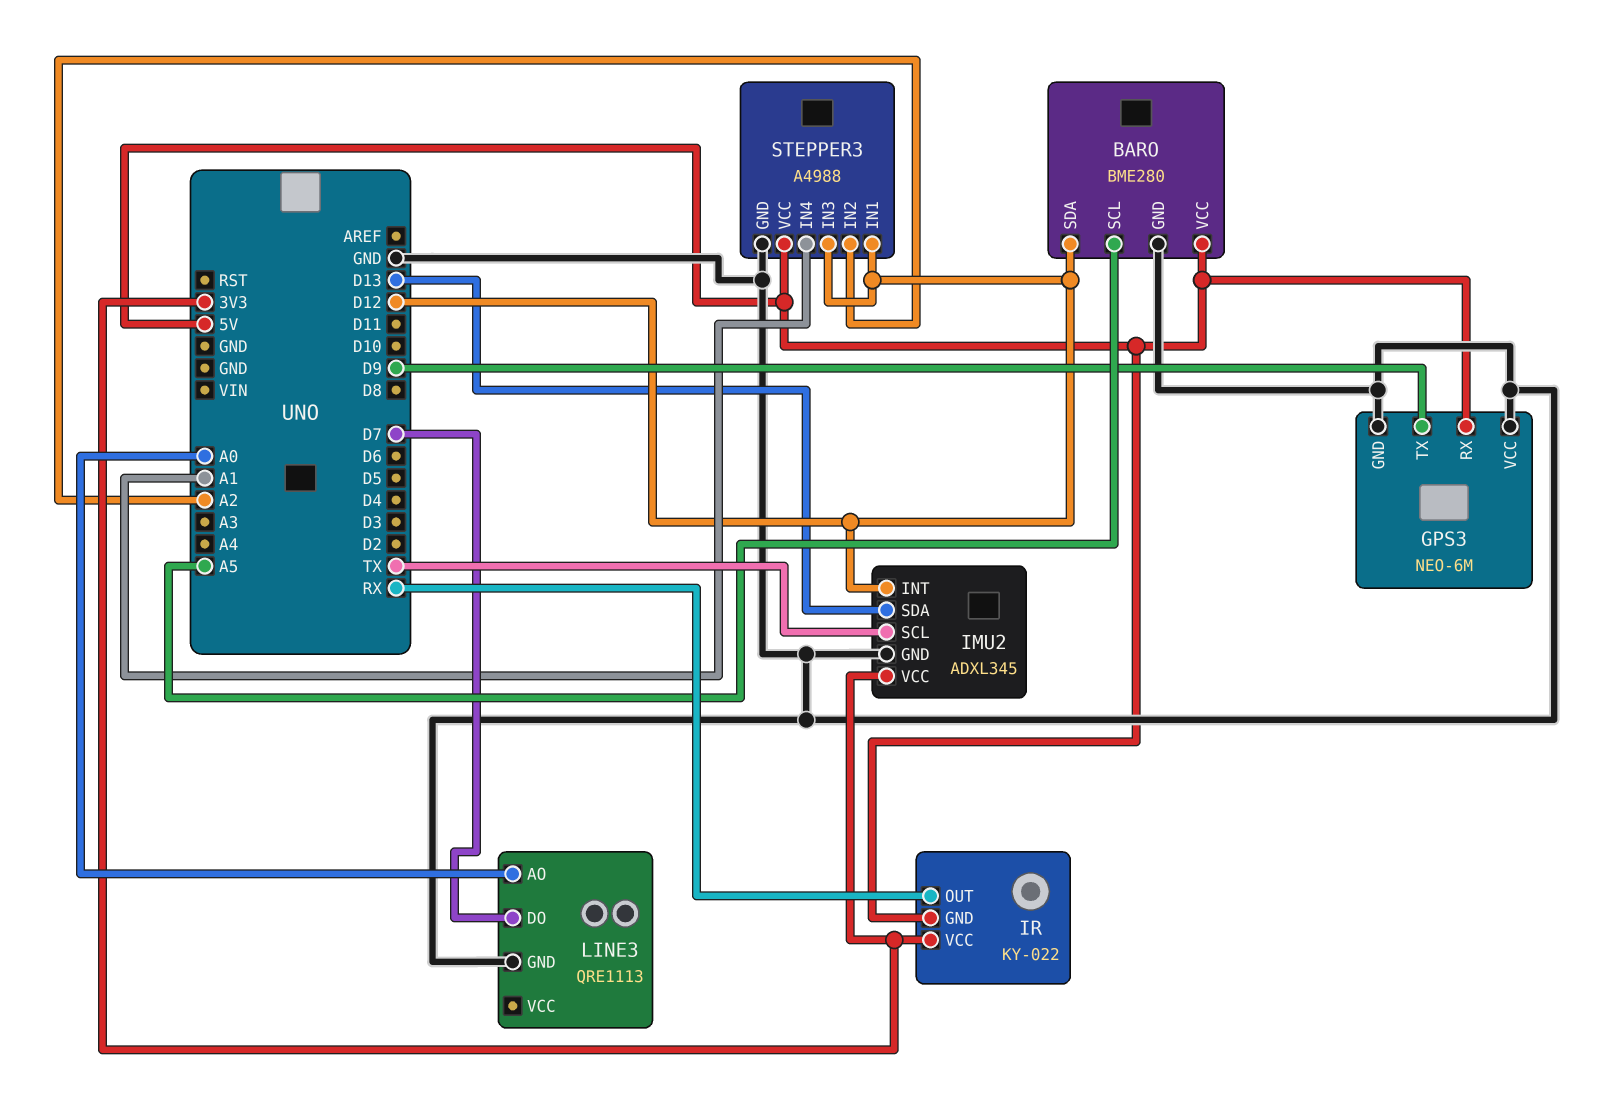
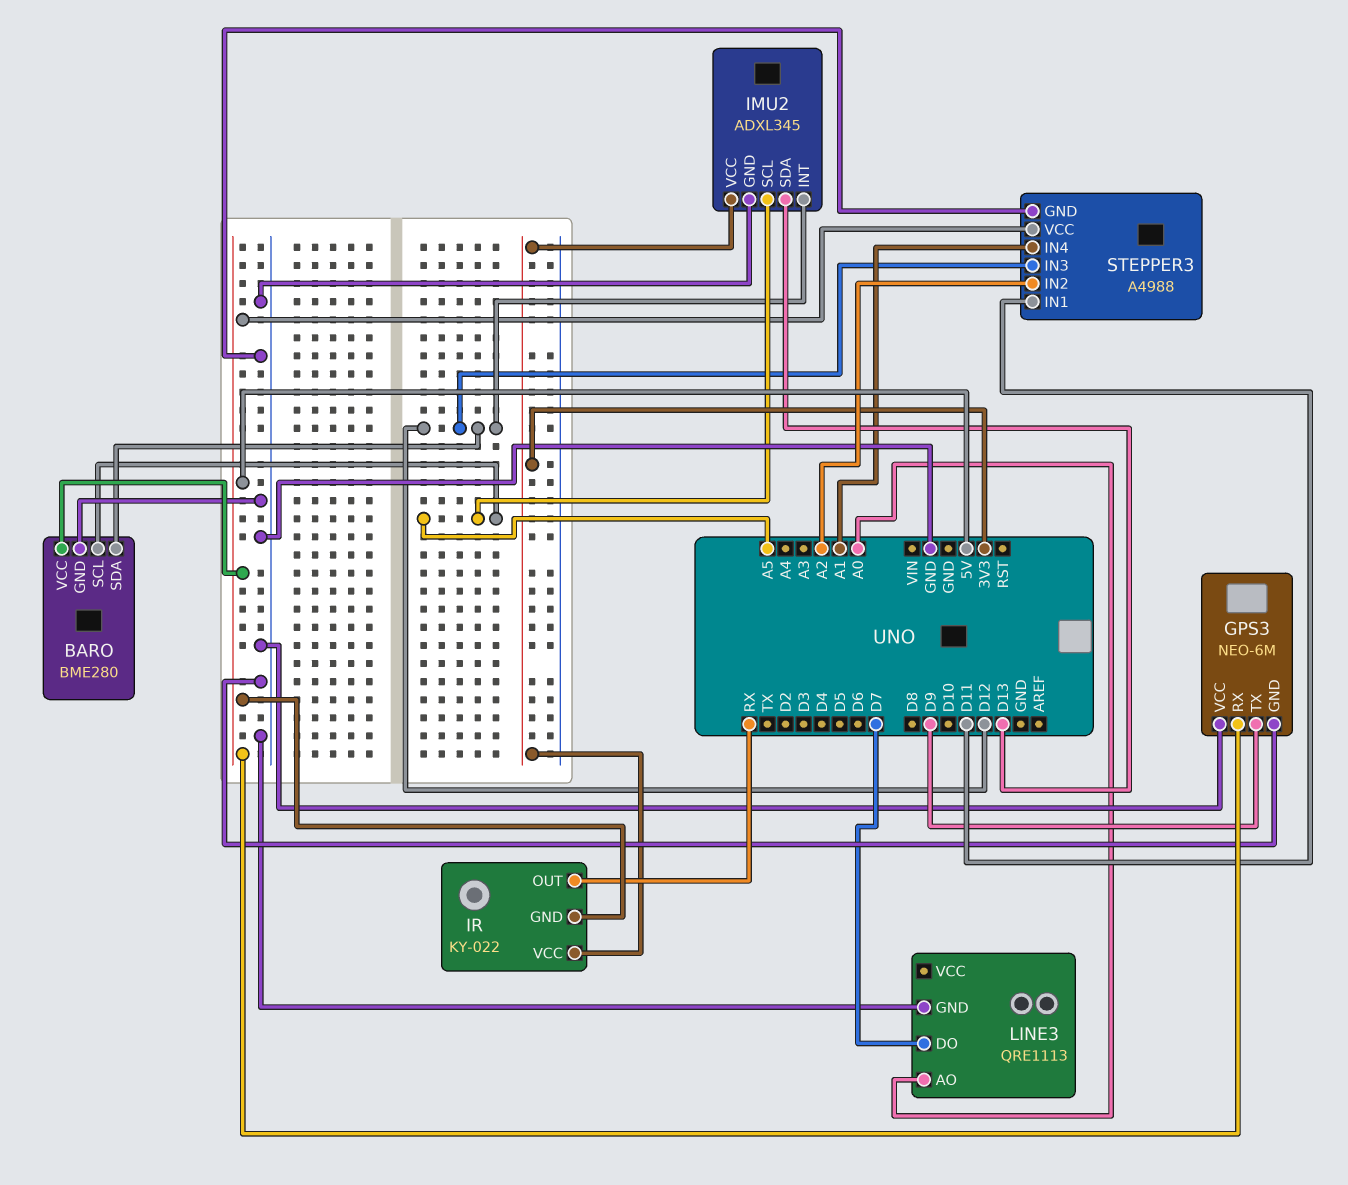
IMU2 pin SCL: TX -> A5
STEPPER3 pin IN1: D12 -> D11

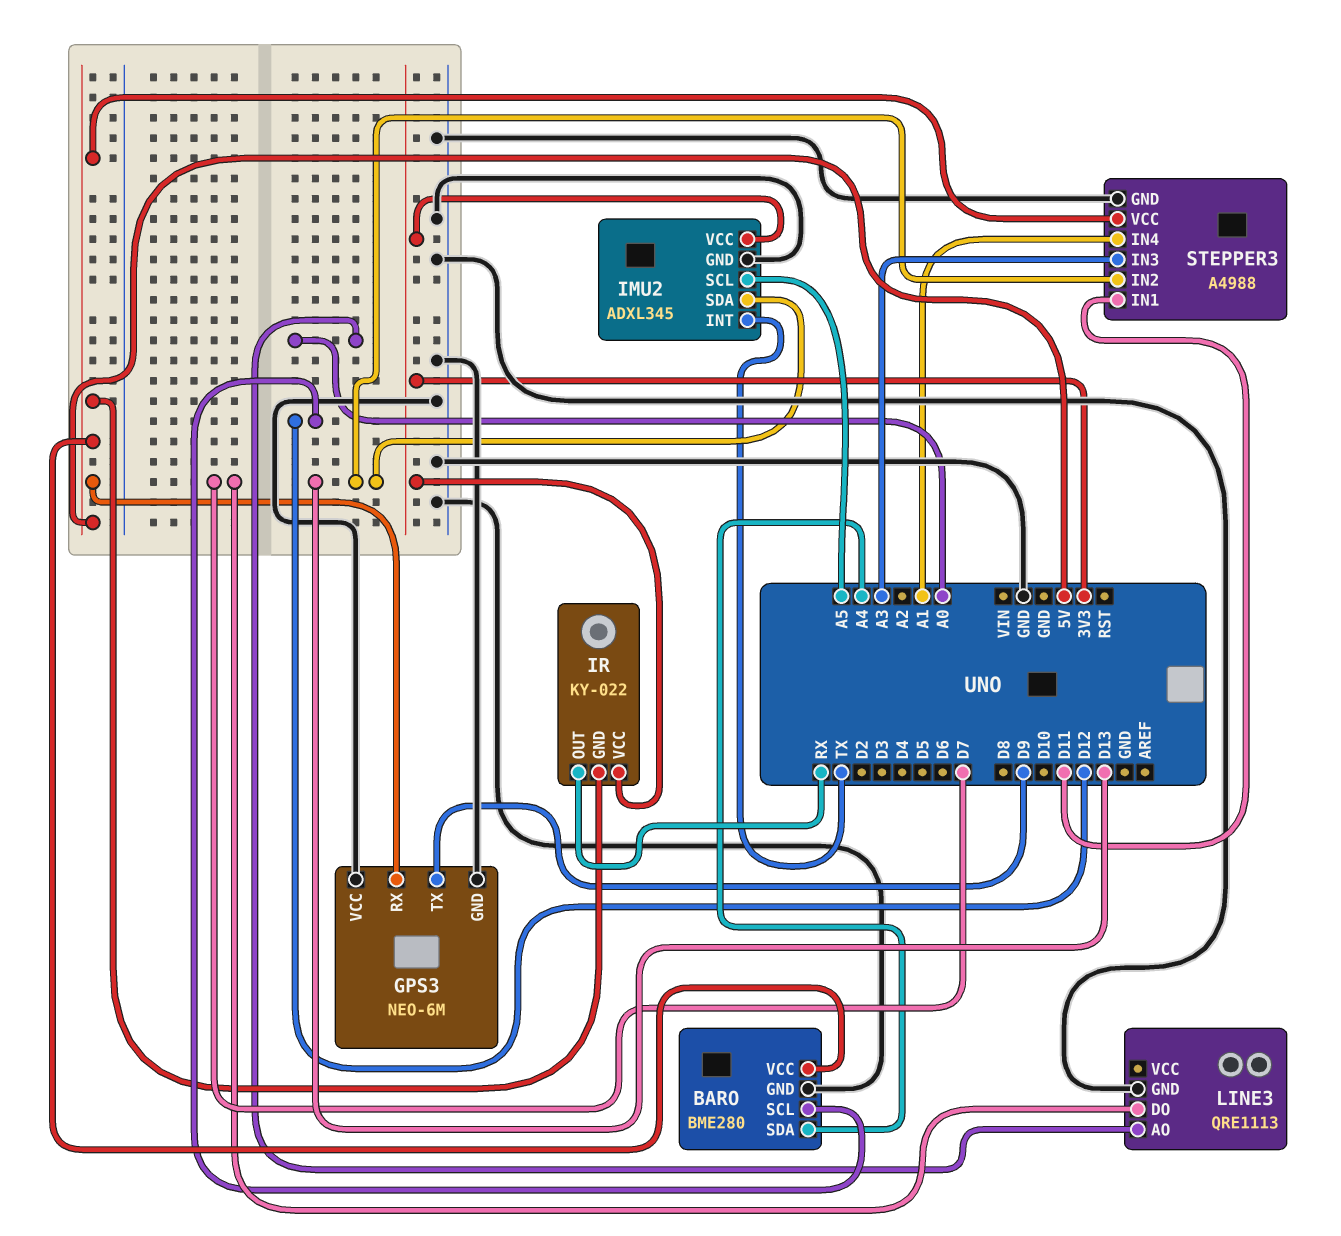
BARO pin SCL: A5 -> D12
BARO pin SDA: D12 -> A4
IMU2 pin INT: D12 -> TX
STEPPER3 pin IN2: A2 -> D13
STEPPER3 pin IN3: D12 -> A3

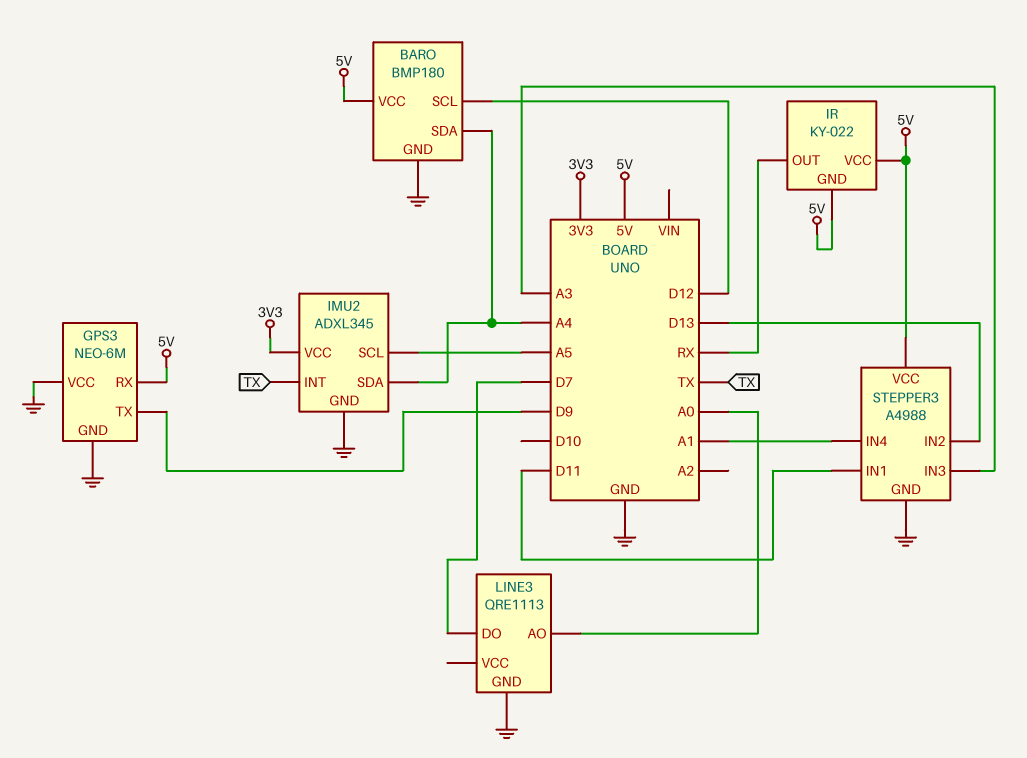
BARO: BME280 -> BMP180
IMU2 pin SDA: D13 -> A4
IR pin VCC: 3V3 -> 5V

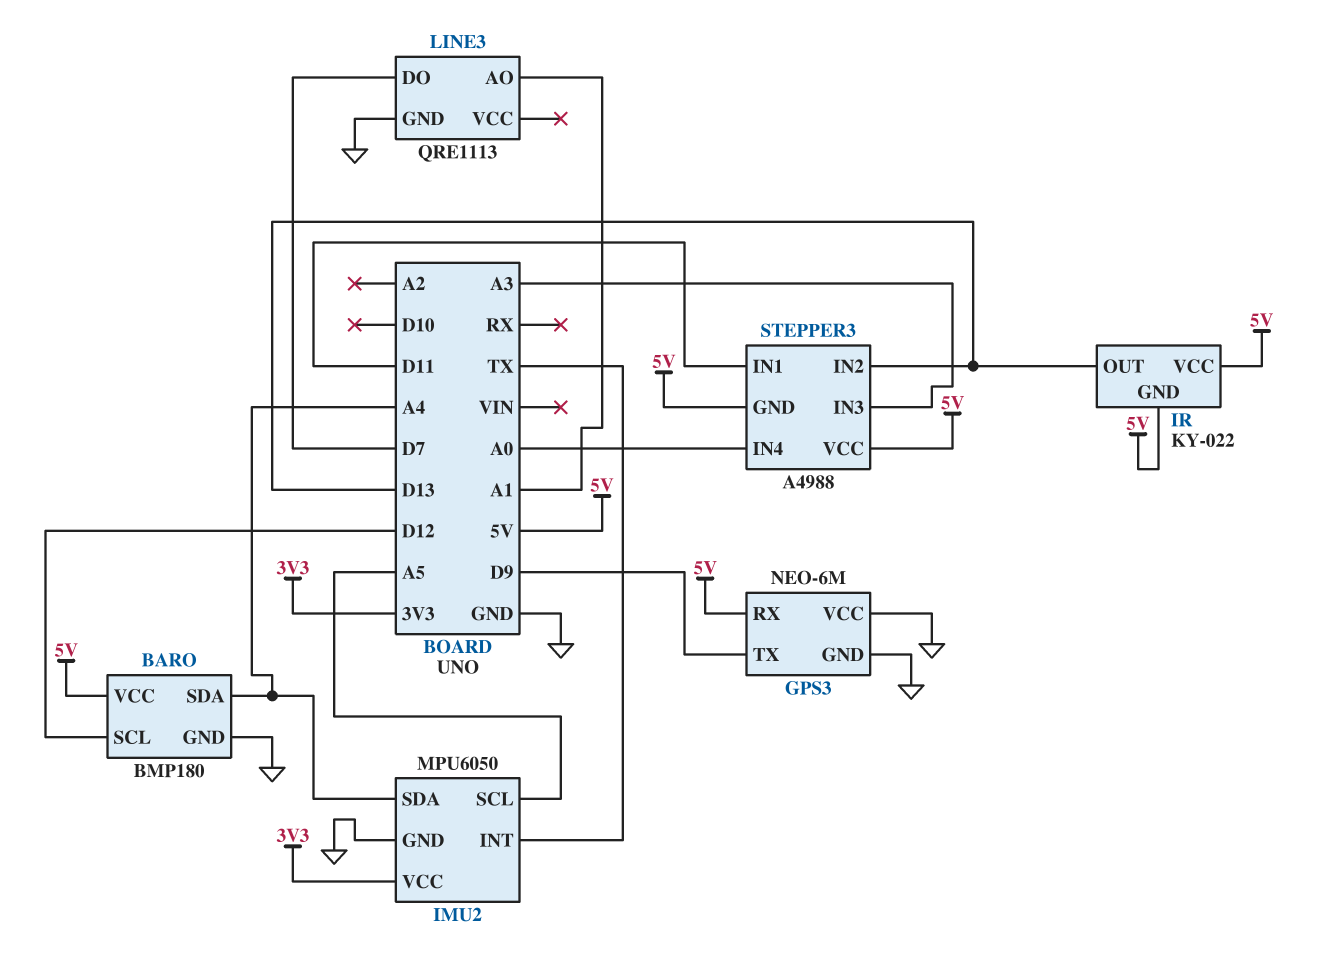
IMU2: ADXL345 -> MPU6050
IR pin OUT: RX -> D13
LINE3 pin AO: A0 -> A1
STEPPER3 pin GND: GND -> 5V
STEPPER3 pin IN4: A1 -> A0

